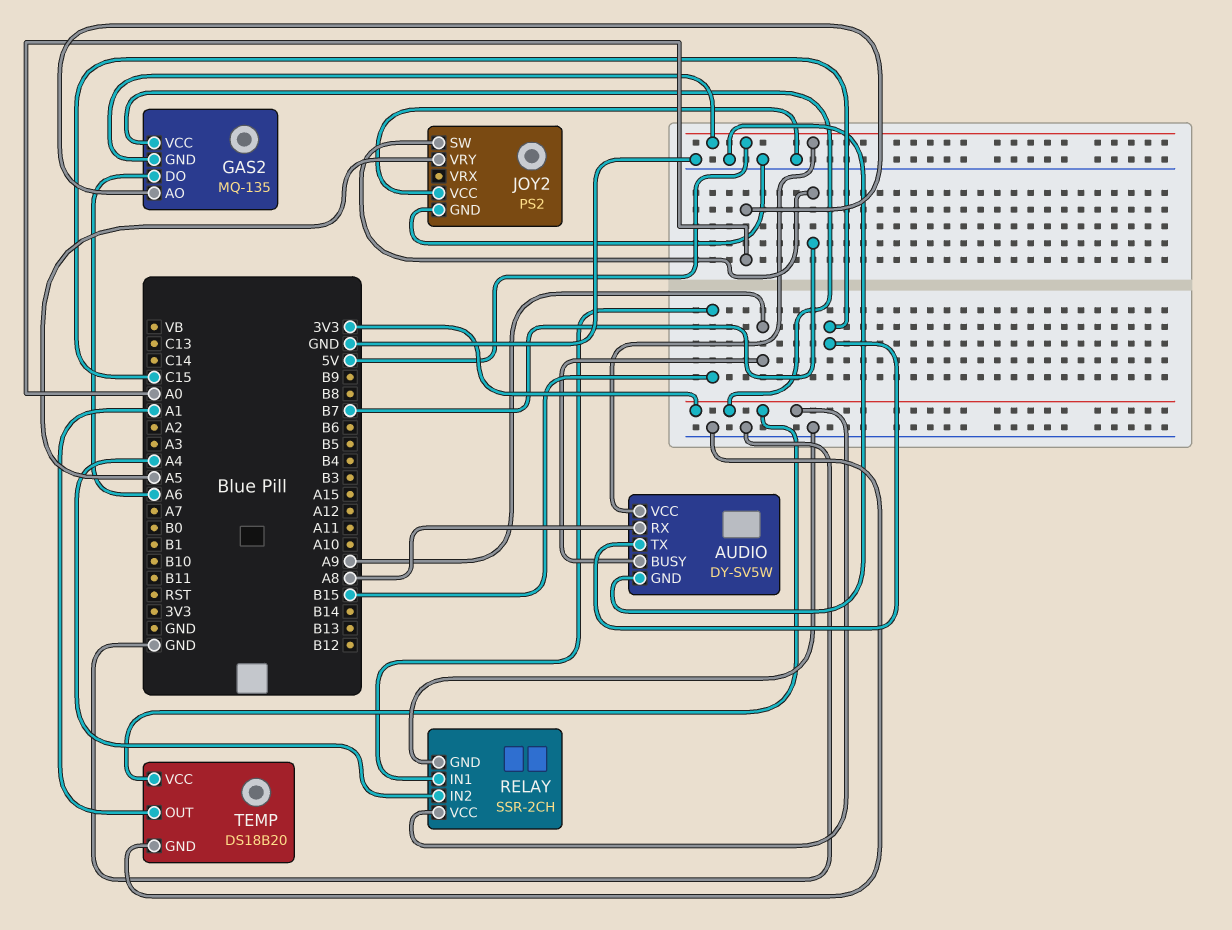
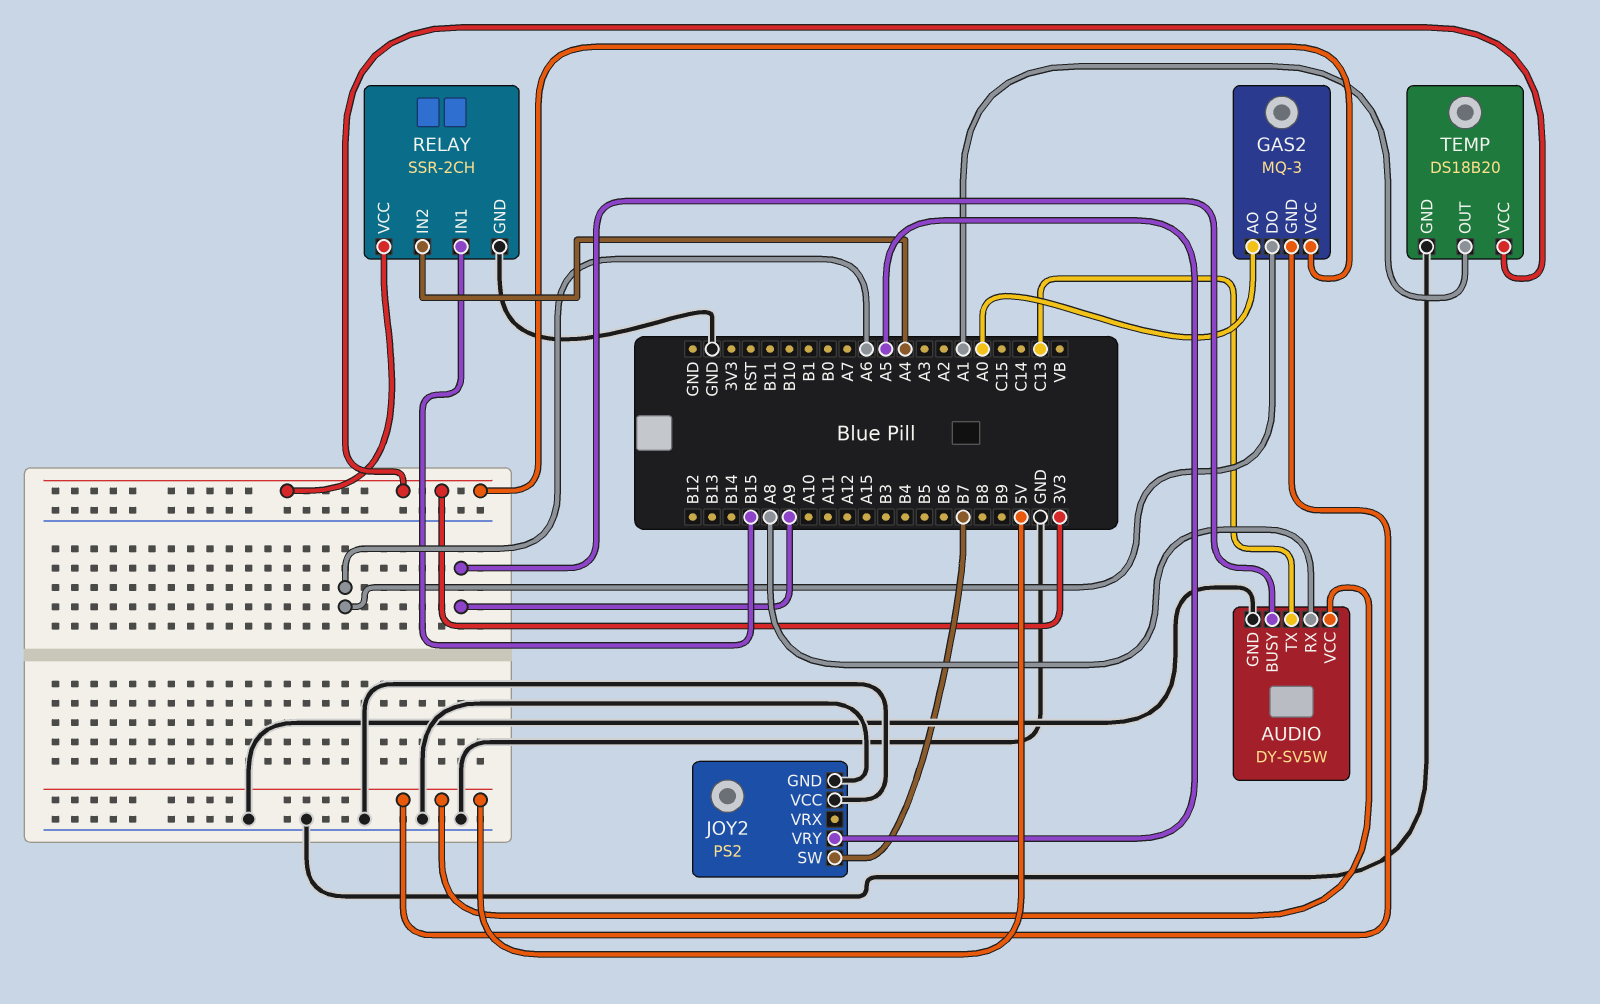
AUDIO pin TX: C15 -> C13
GAS2: MQ-135 -> MQ-3

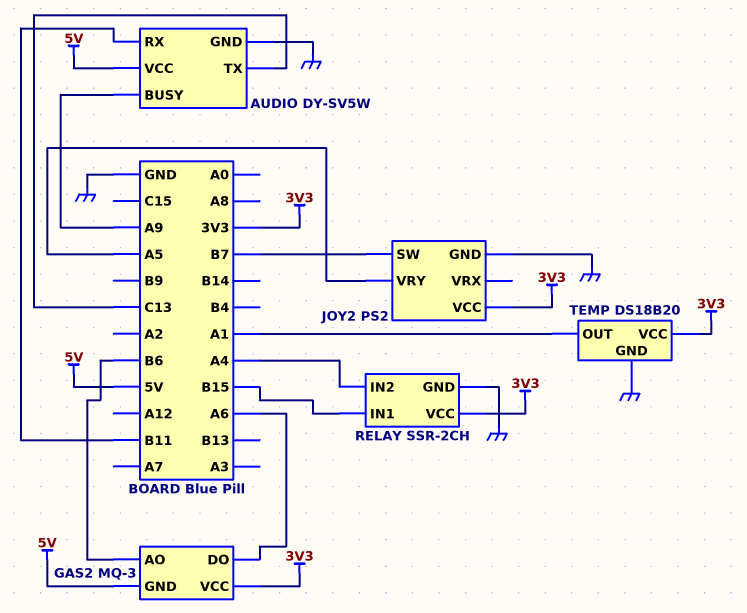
AUDIO pin RX: A8 -> B11
GAS2 pin AO: A0 -> B6
JOY2 pin VCC: GND -> 3V3

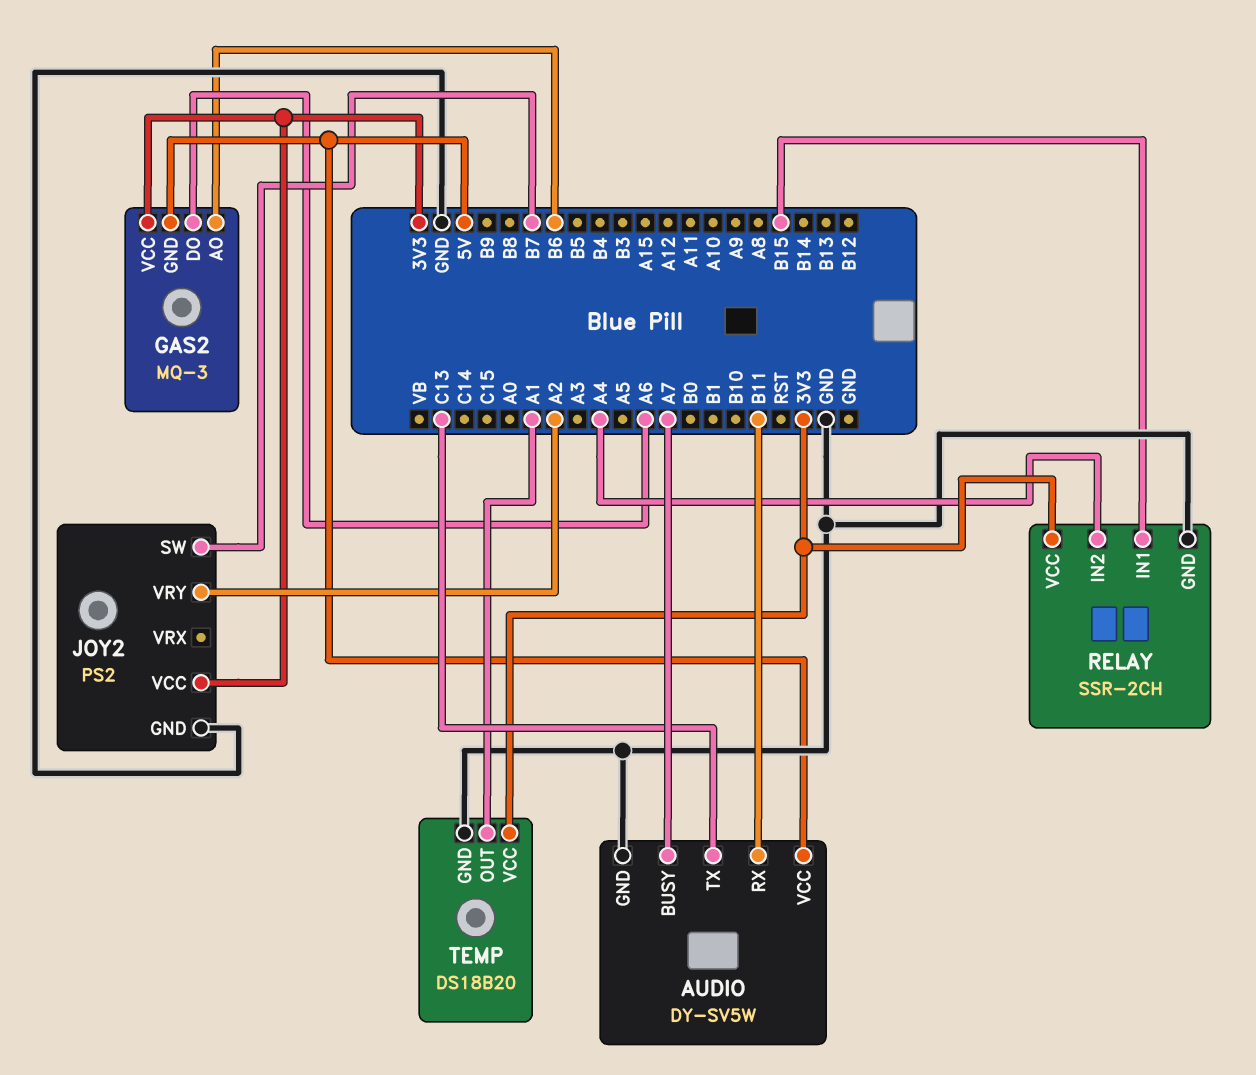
AUDIO pin BUSY: A9 -> A7
JOY2 pin VRY: A5 -> A2

